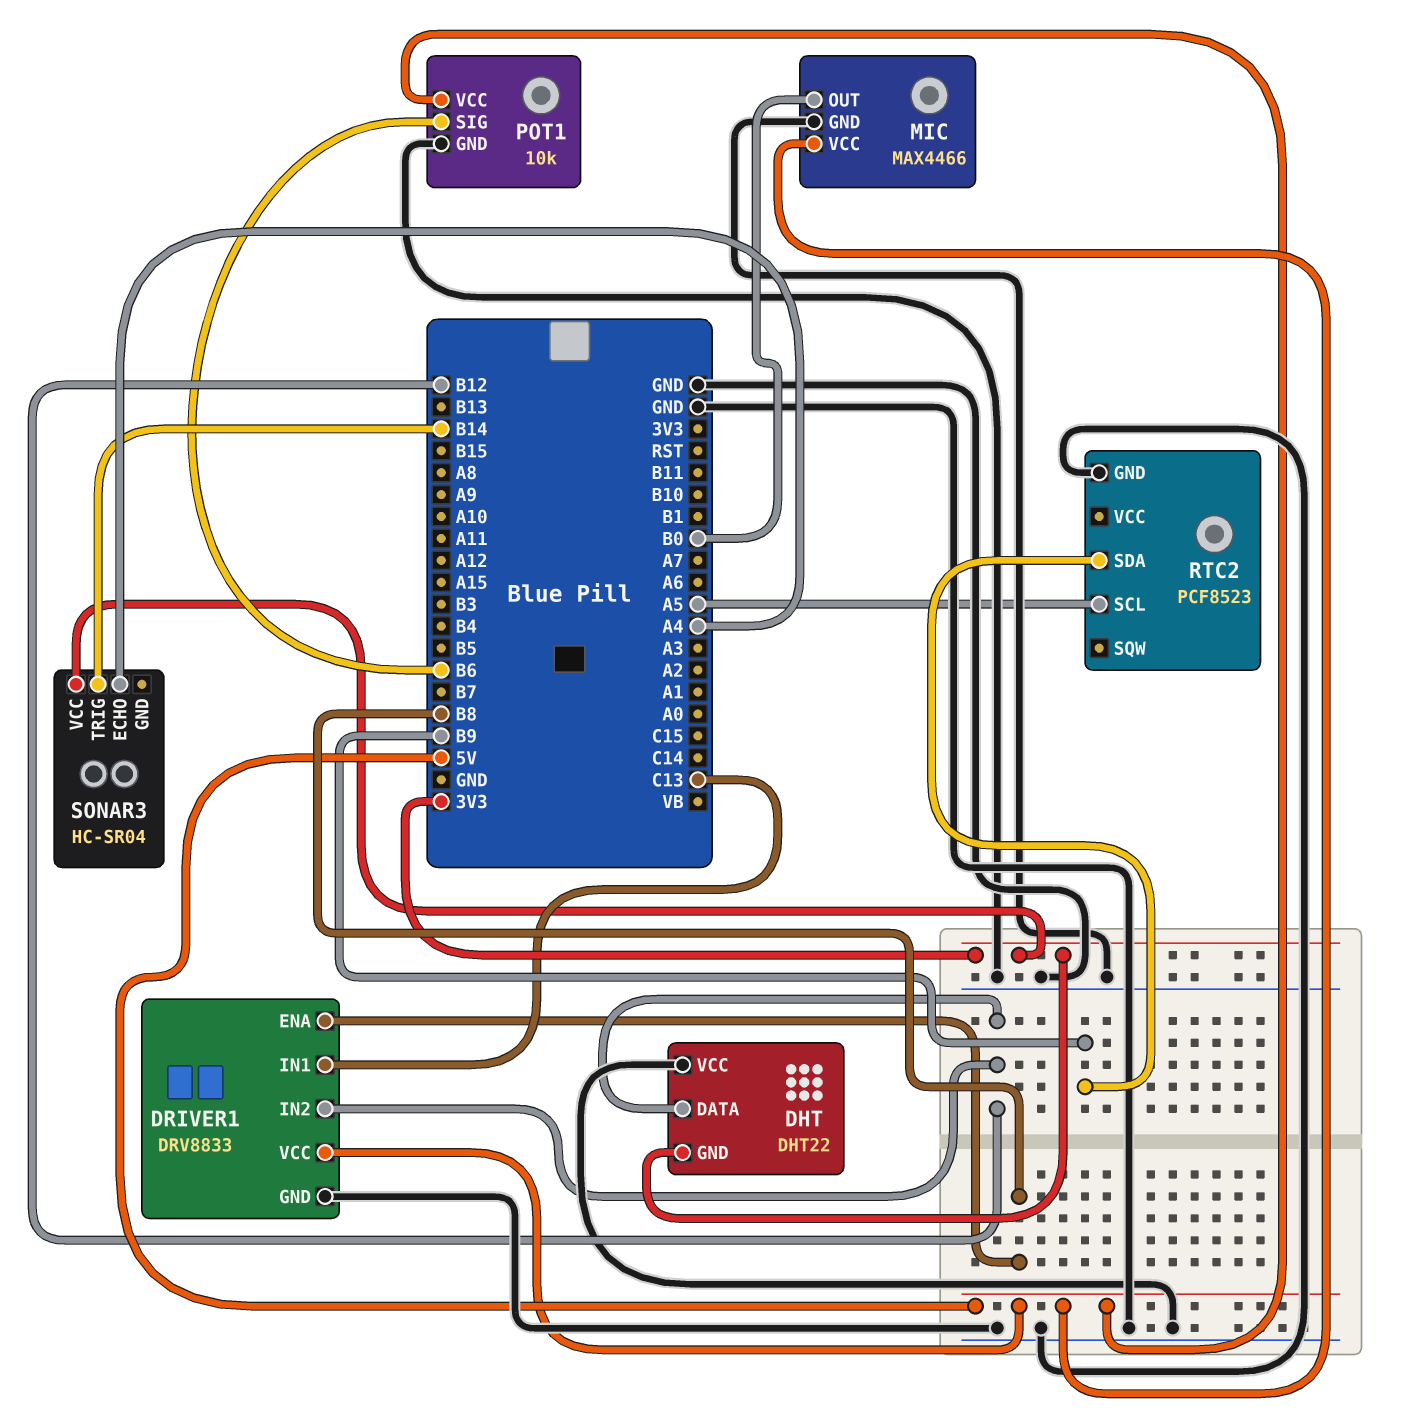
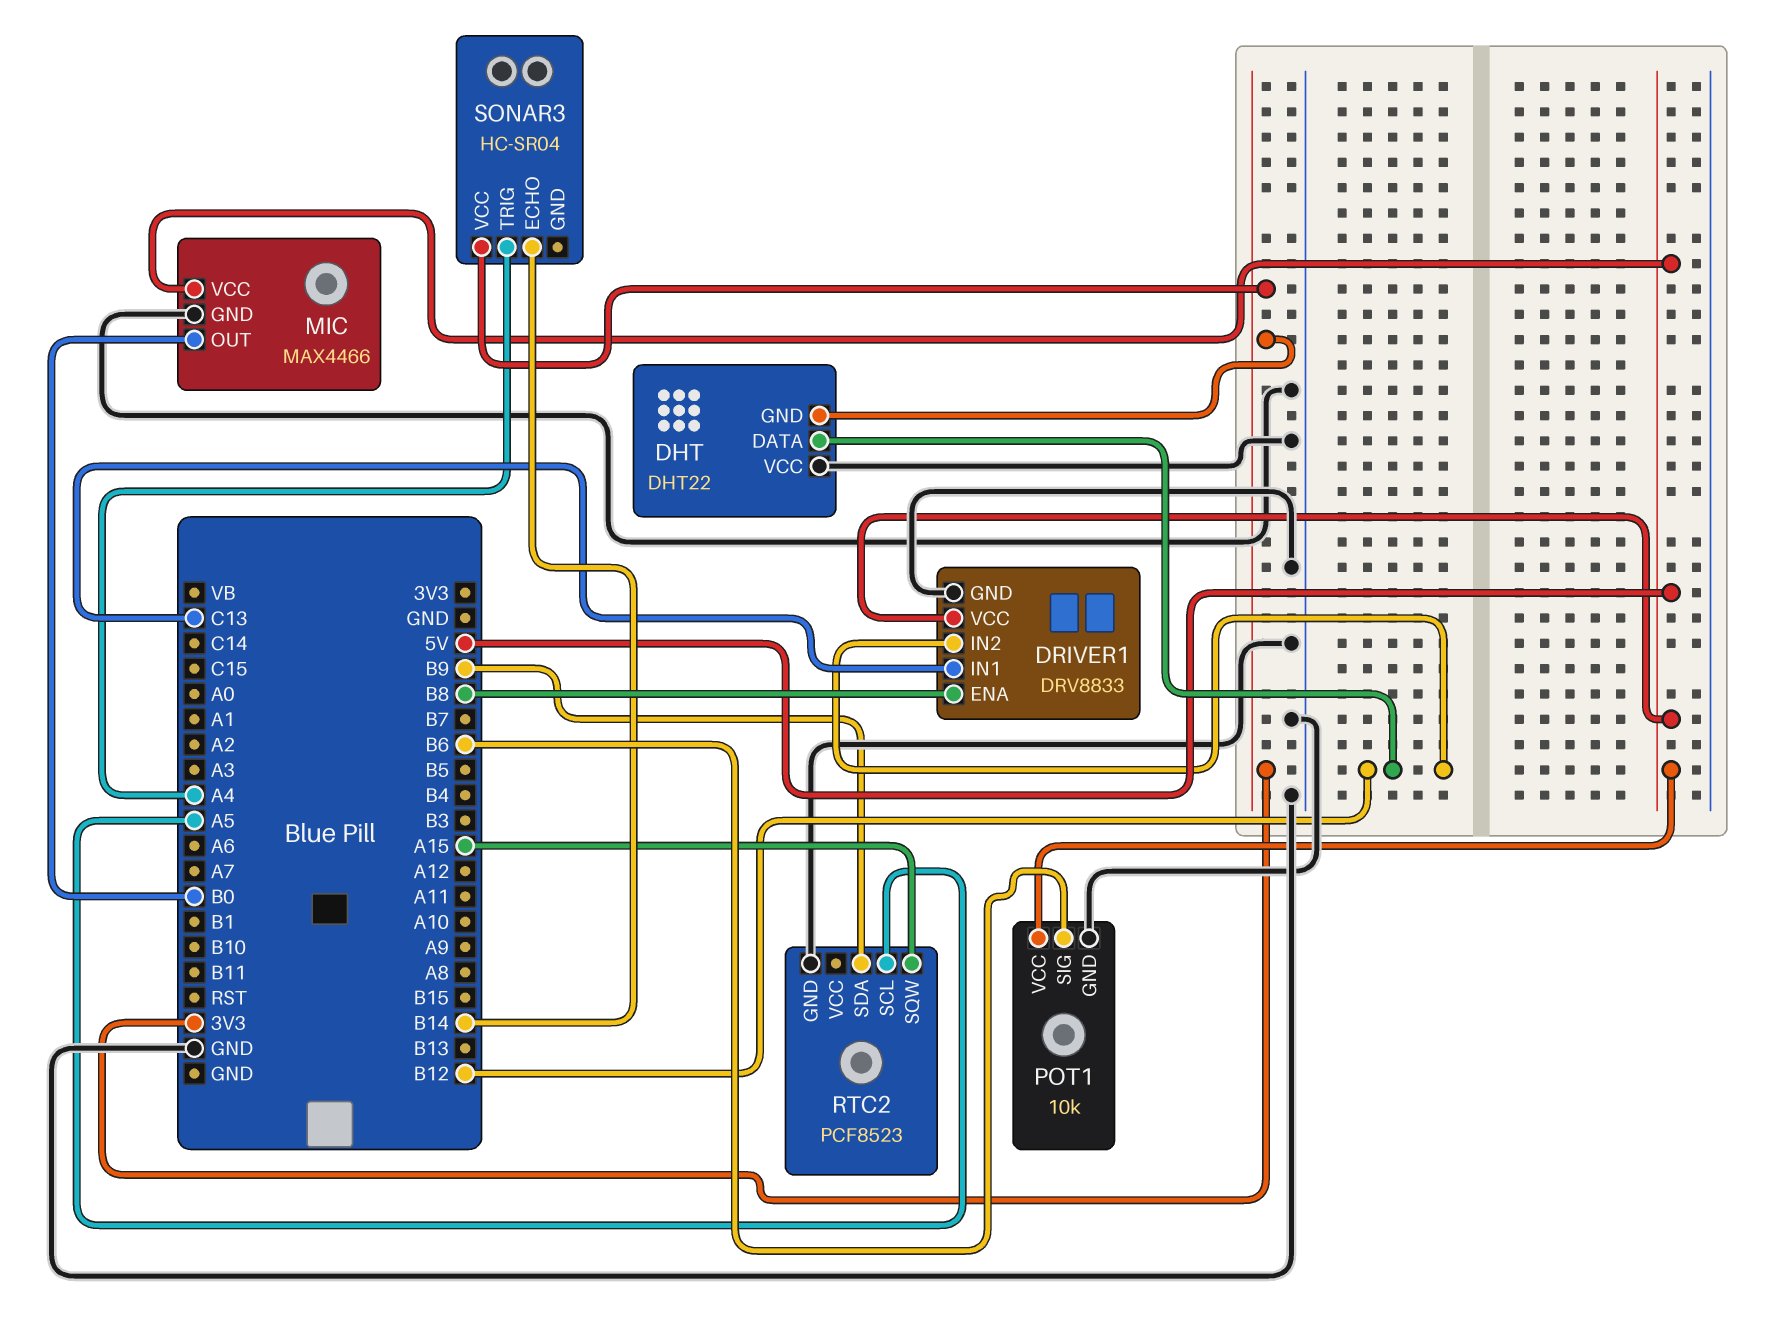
RTC2 pin SQW: none -> A15
SONAR3 pin ECHO: A4 -> B14
SONAR3 pin TRIG: B14 -> A4

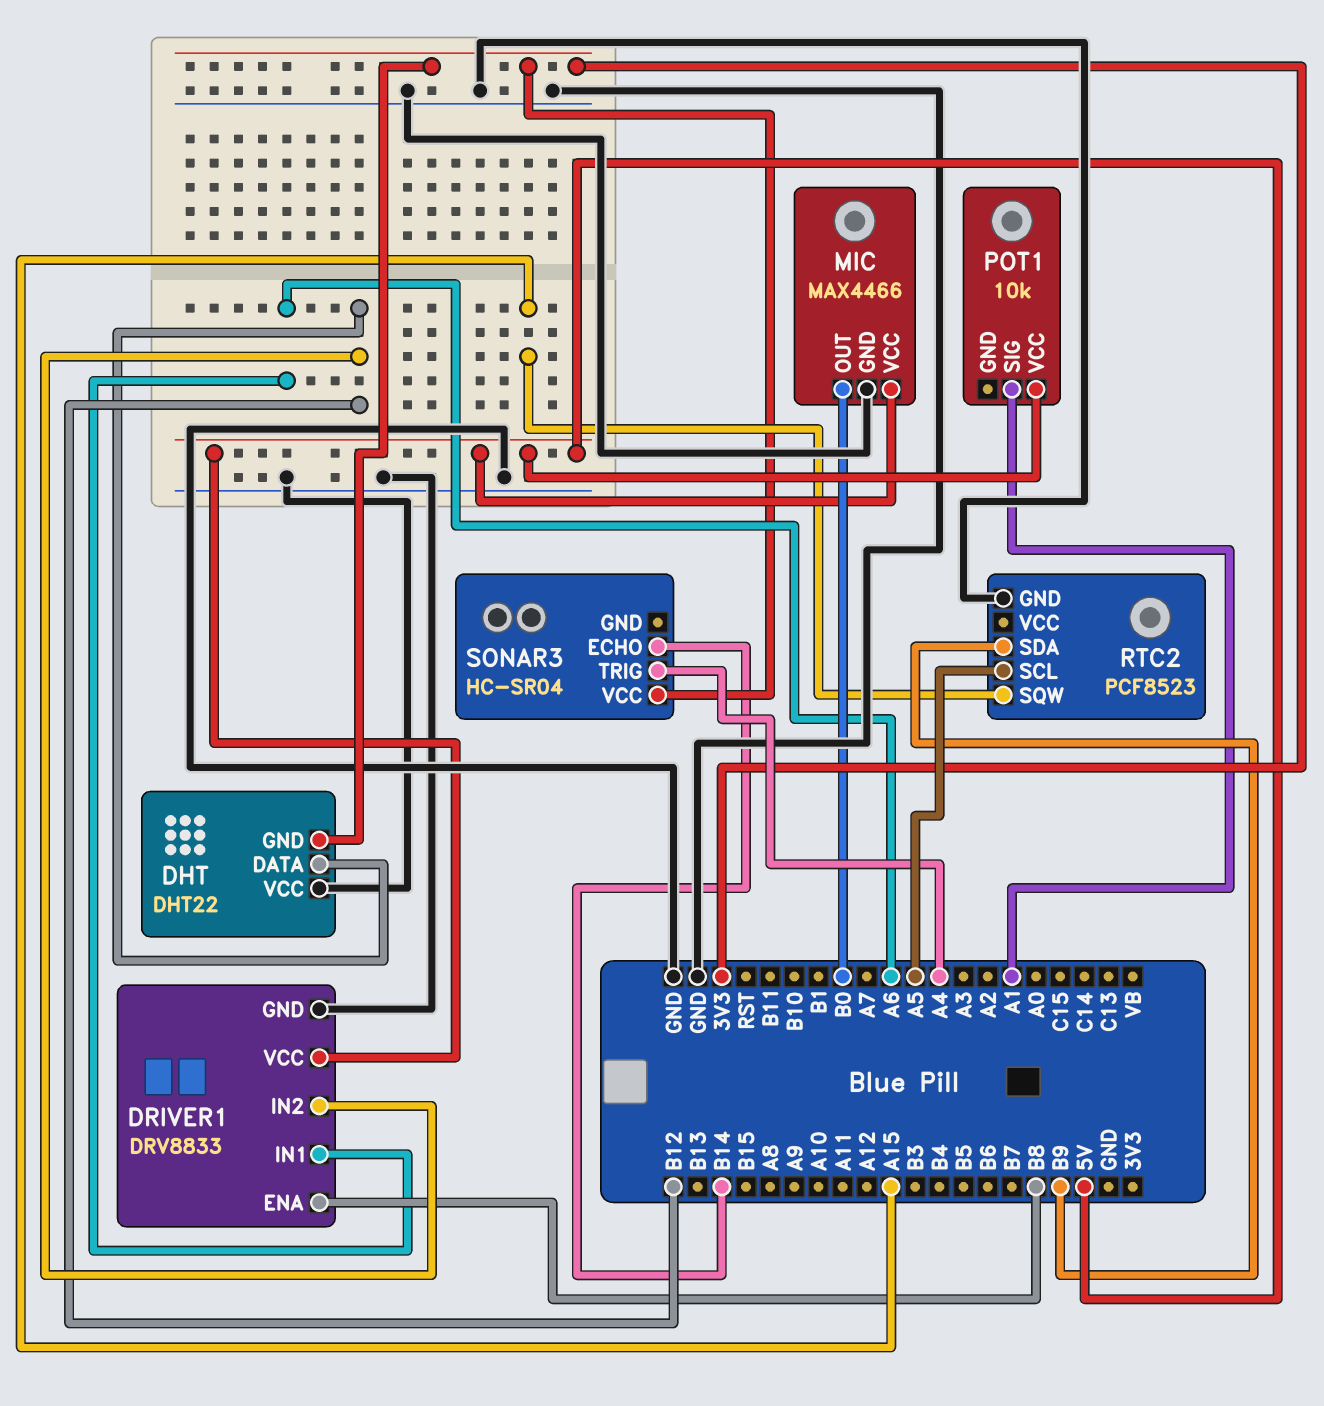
DRIVER1 pin IN1: C13 -> A6
POT1 pin GND: GND -> none
POT1 pin SIG: B6 -> A1

